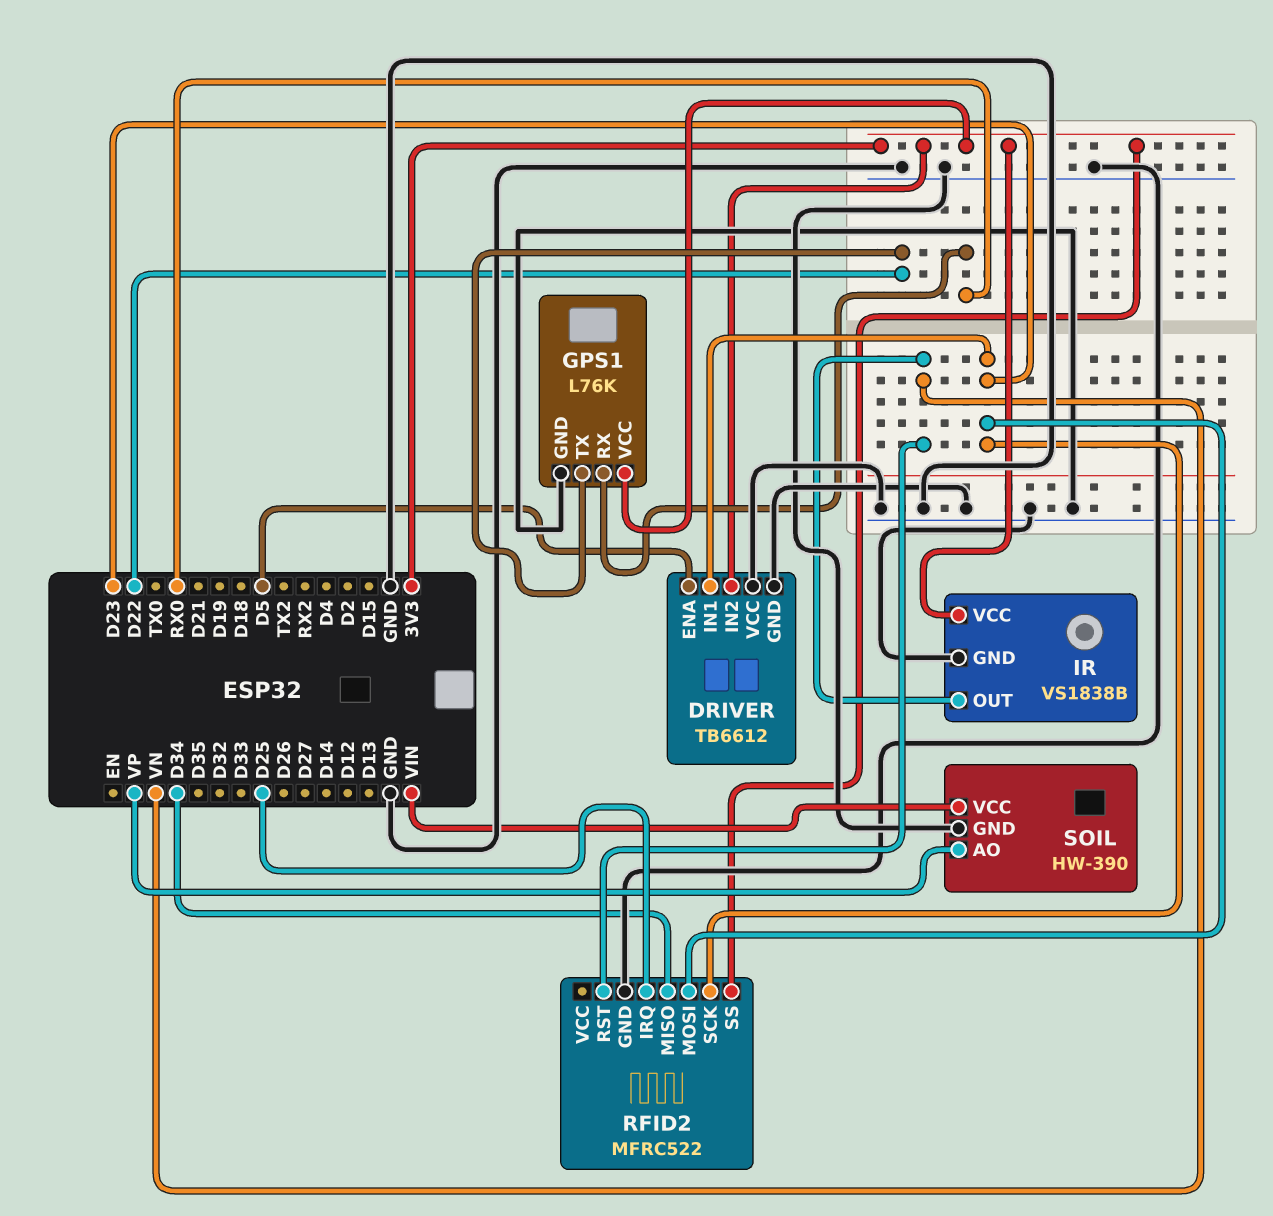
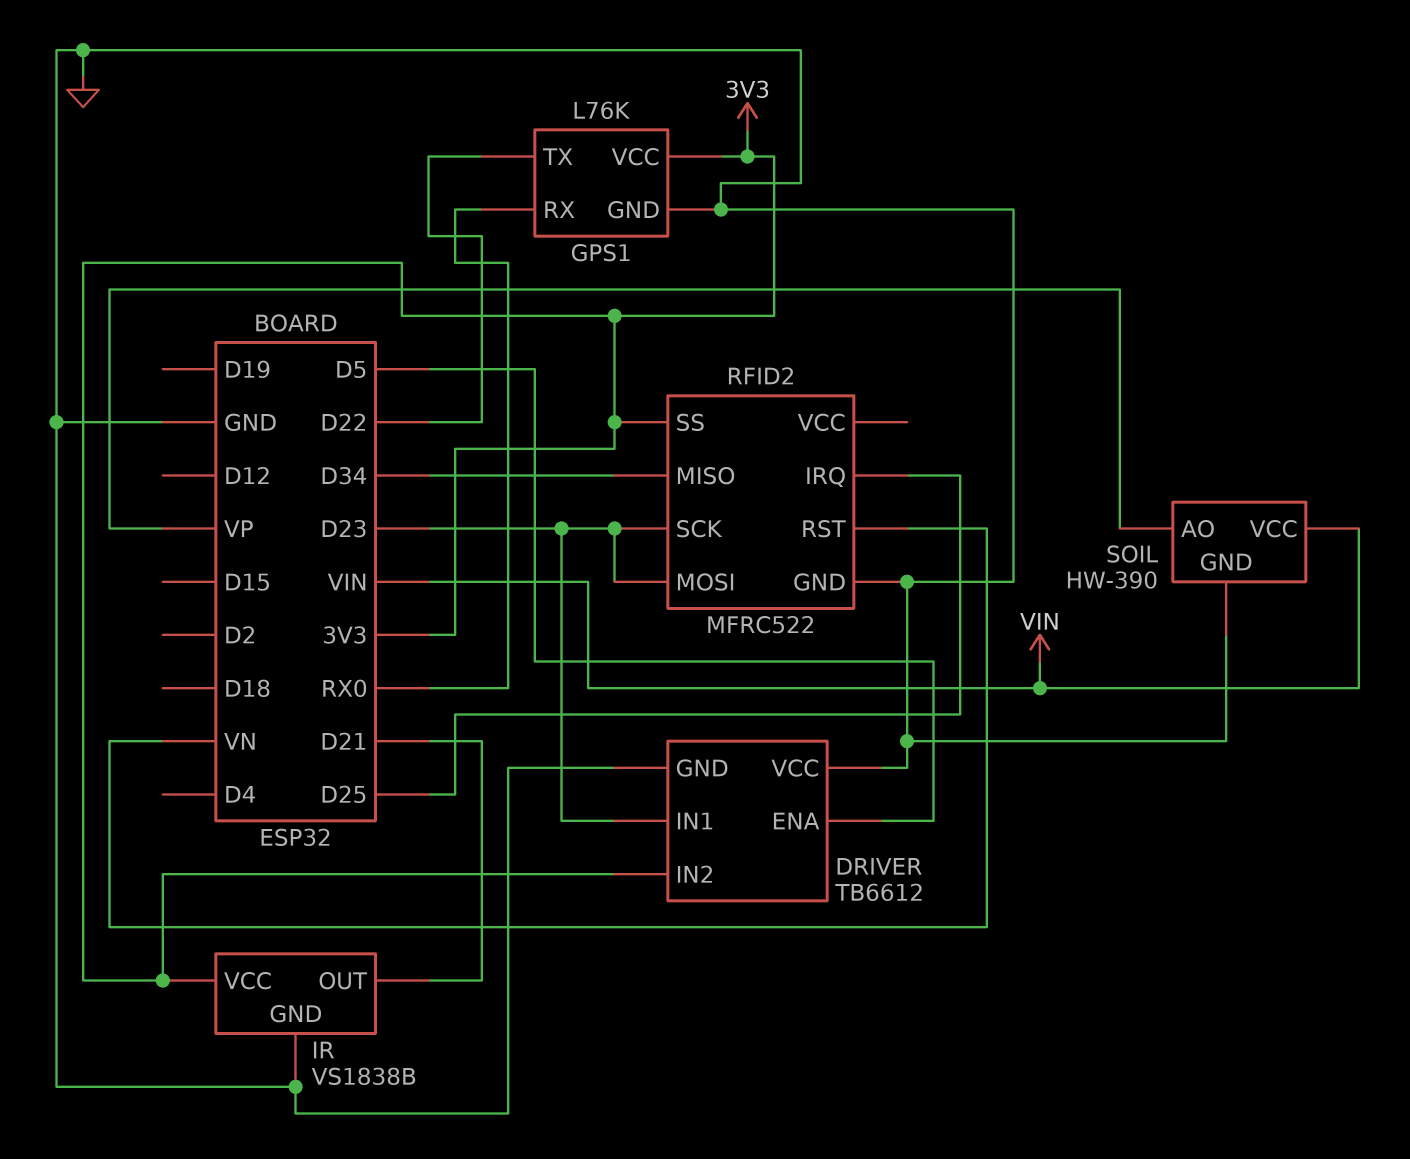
IR pin OUT: VN -> D21

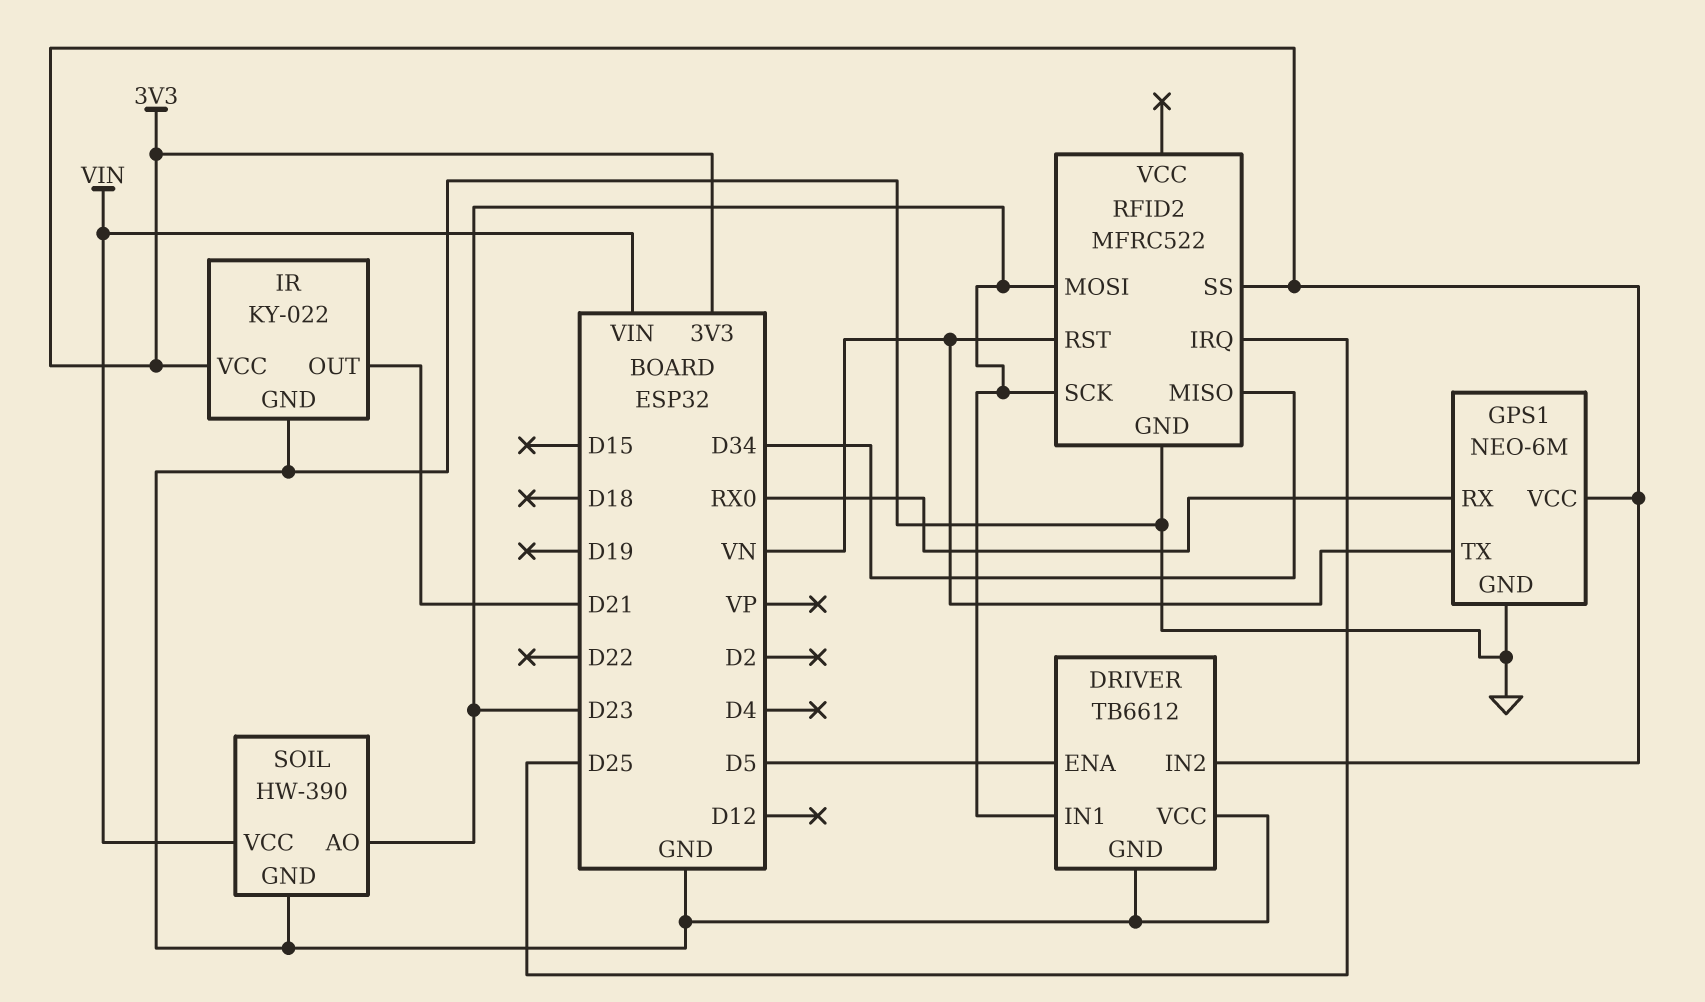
GPS1: L76K -> NEO-6M
GPS1 pin TX: D22 -> VN
IR: VS1838B -> KY-022
SOIL pin AO: VP -> D23

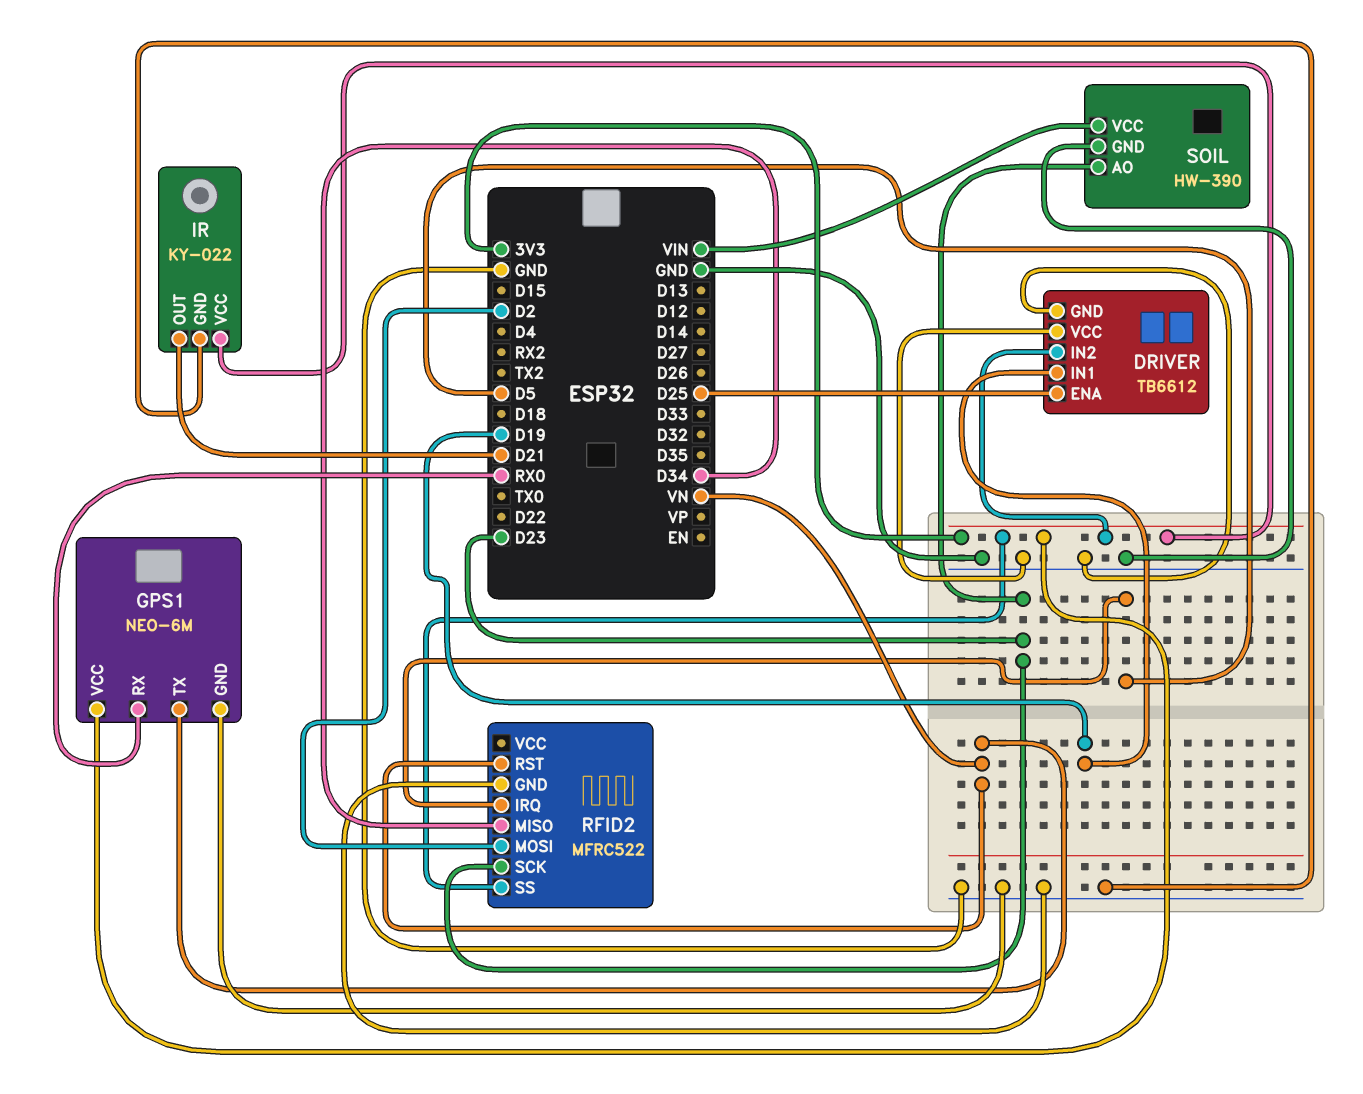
DRIVER pin ENA: D5 -> D25
DRIVER pin IN1: D23 -> D19
RFID2 pin IRQ: D25 -> D5
RFID2 pin MOSI: D23 -> D2

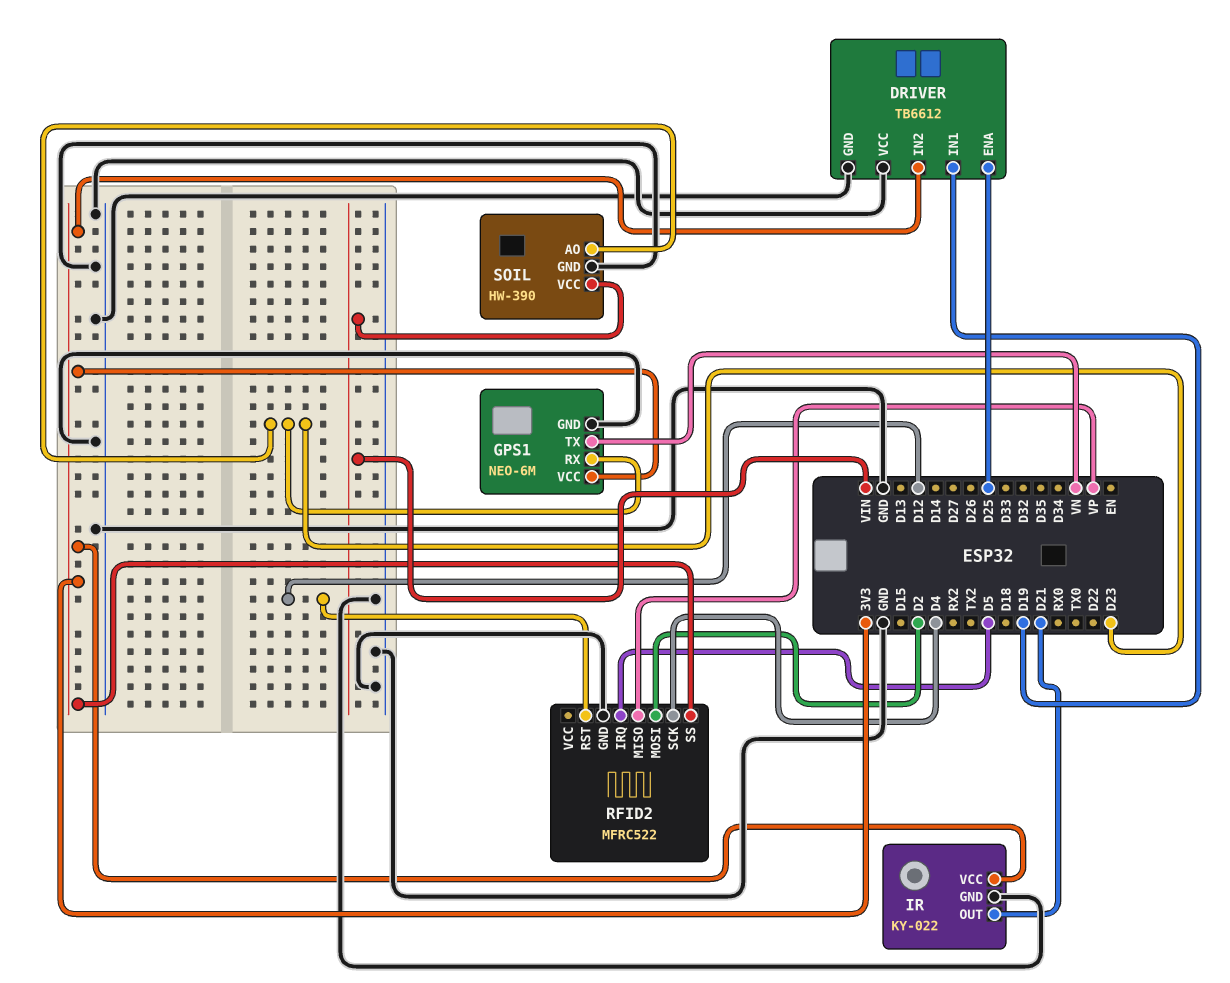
GPS1 pin RX: RX0 -> D23
RFID2 pin MISO: D34 -> VP
RFID2 pin RST: VN -> D12
RFID2 pin SCK: D23 -> D4

